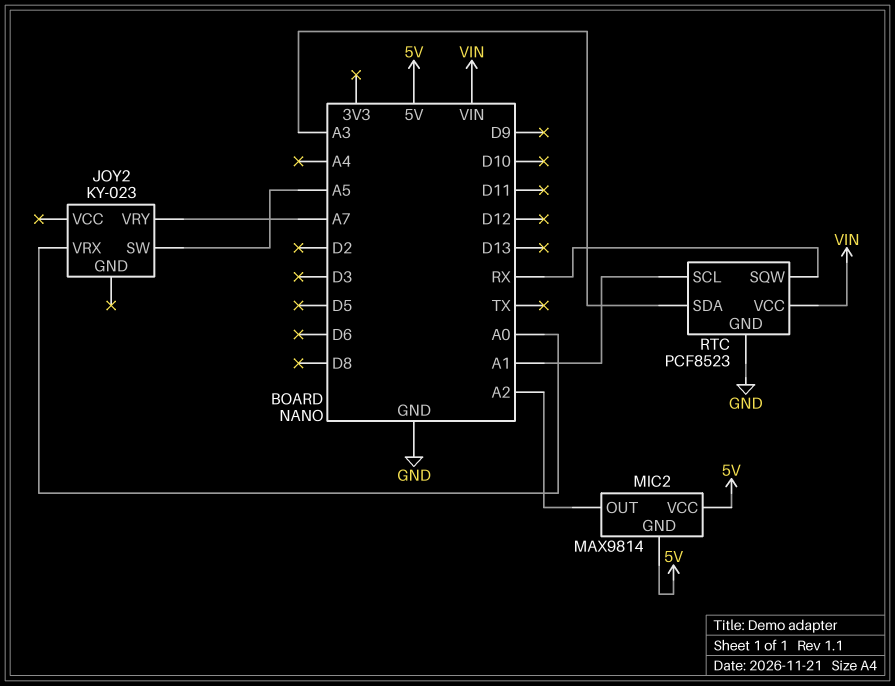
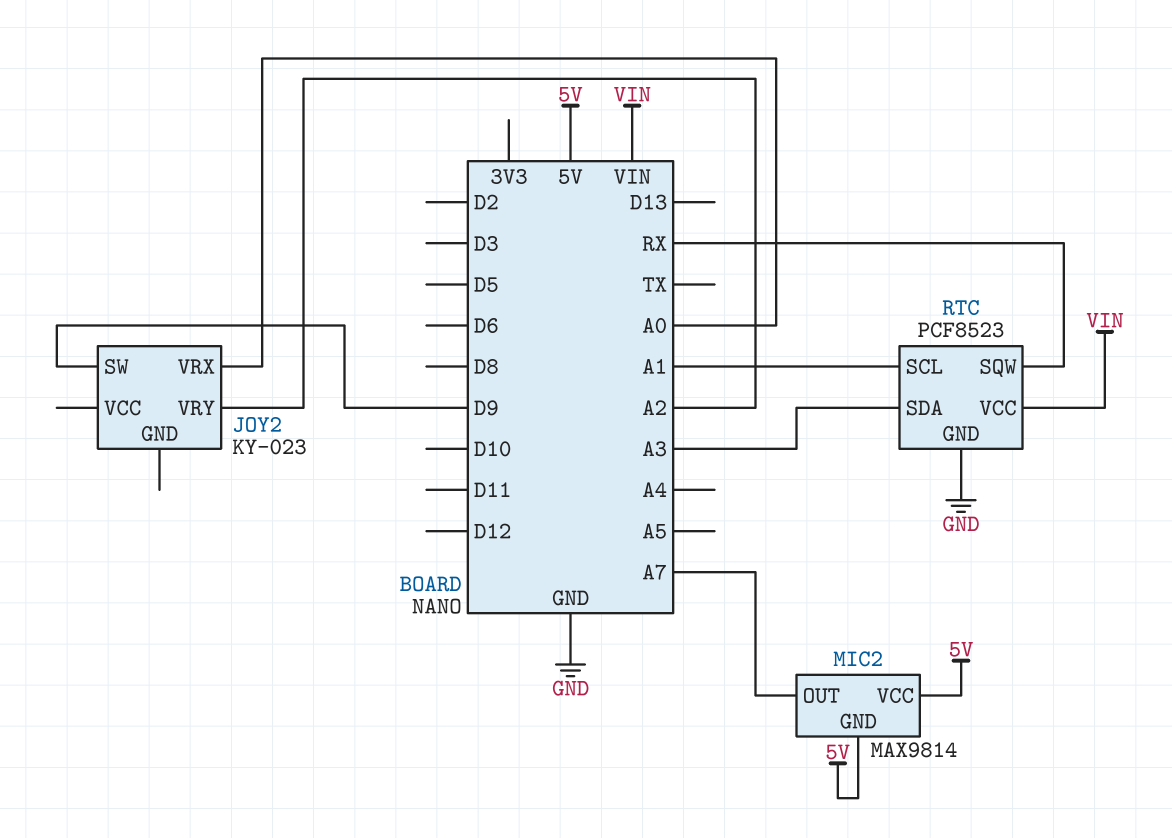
JOY2 pin SW: A5 -> D9
JOY2 pin VRY: A7 -> A2
MIC2 pin OUT: A2 -> A7

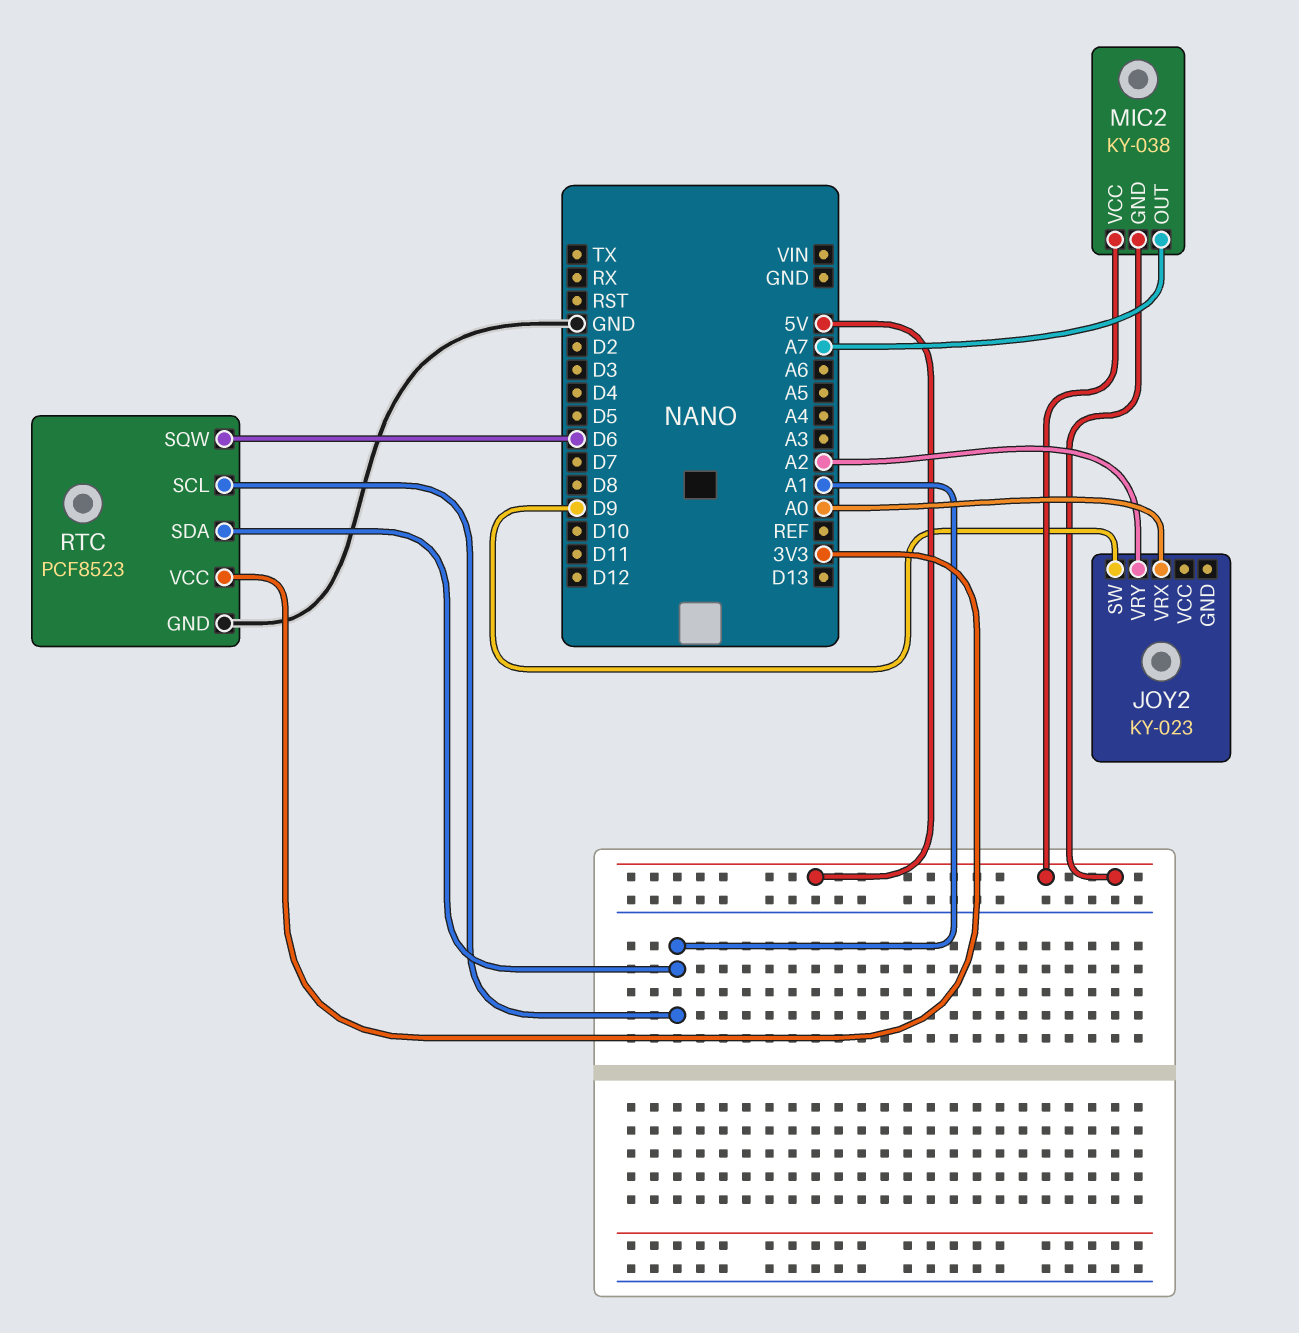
MIC2: MAX9814 -> KY-038
RTC pin SDA: A3 -> A1
RTC pin SQW: RX -> D6
RTC pin VCC: VIN -> 3V3

